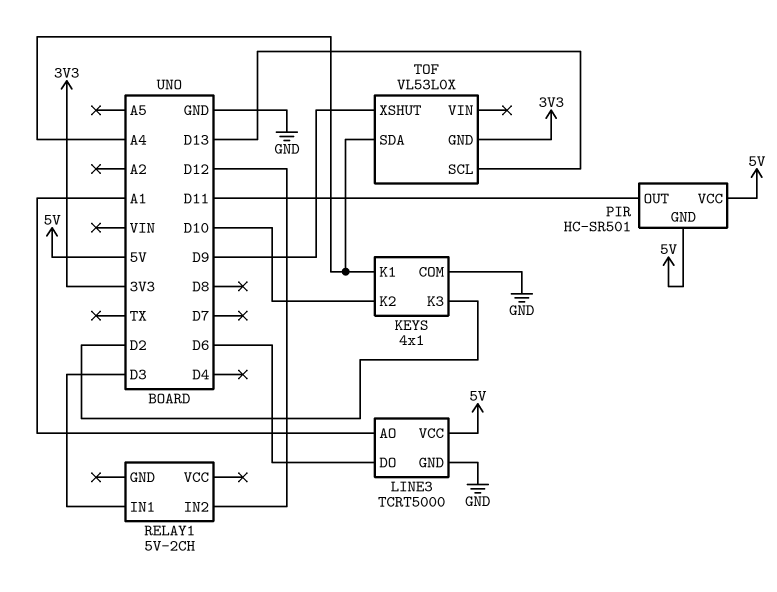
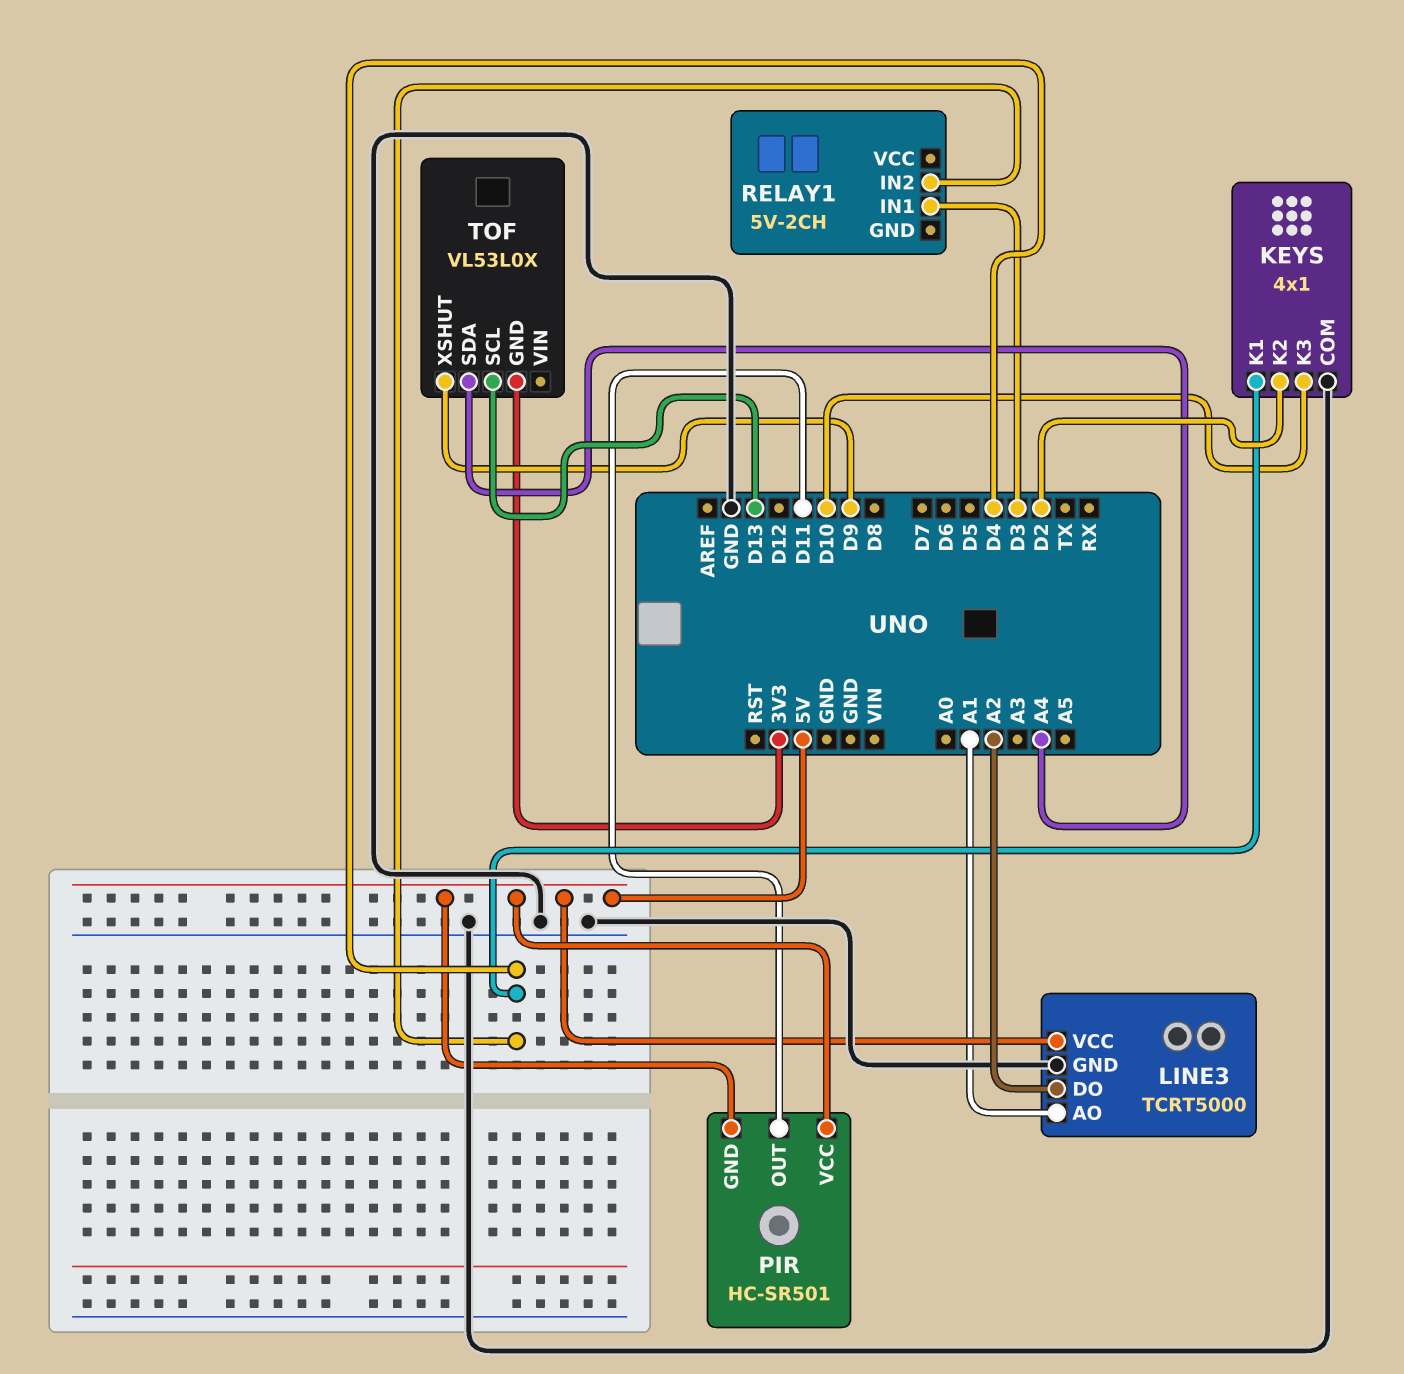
KEYS pin K1: A4 -> D4
KEYS pin K2: D10 -> D2
KEYS pin K3: D2 -> D10
LINE3 pin DO: D6 -> A2
RELAY1 pin IN2: D12 -> D4

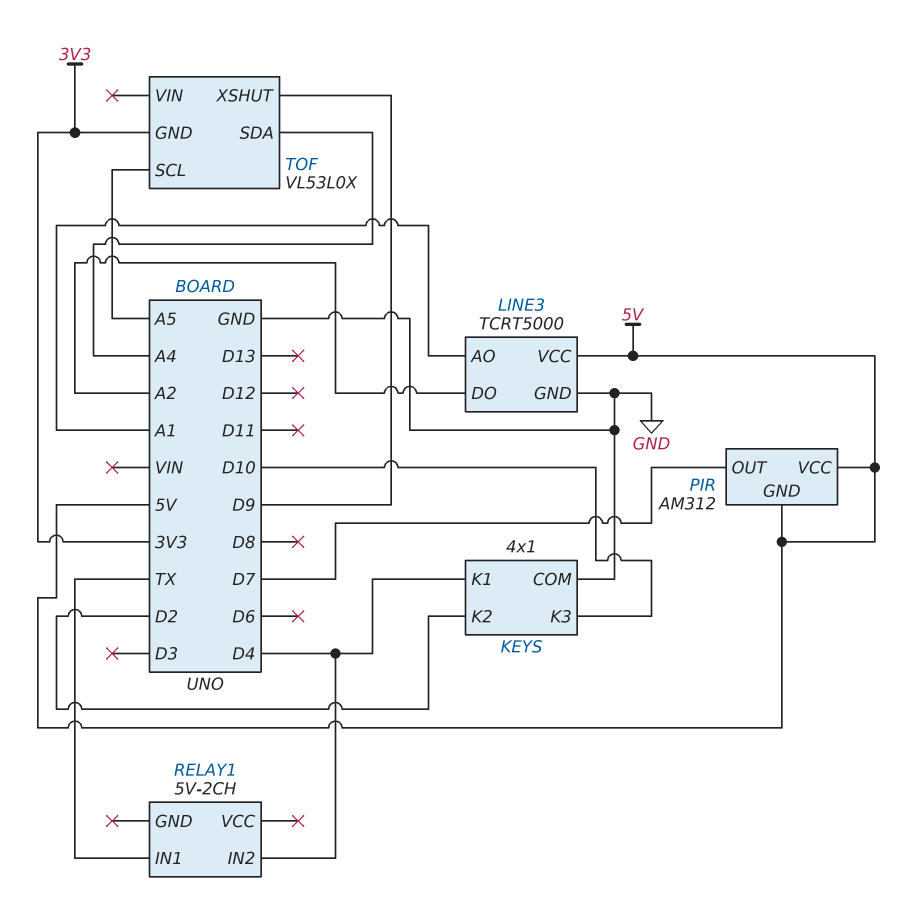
PIR: HC-SR501 -> AM312
PIR pin OUT: D11 -> D7
RELAY1 pin IN1: D3 -> TX
TOF pin SCL: D13 -> A5

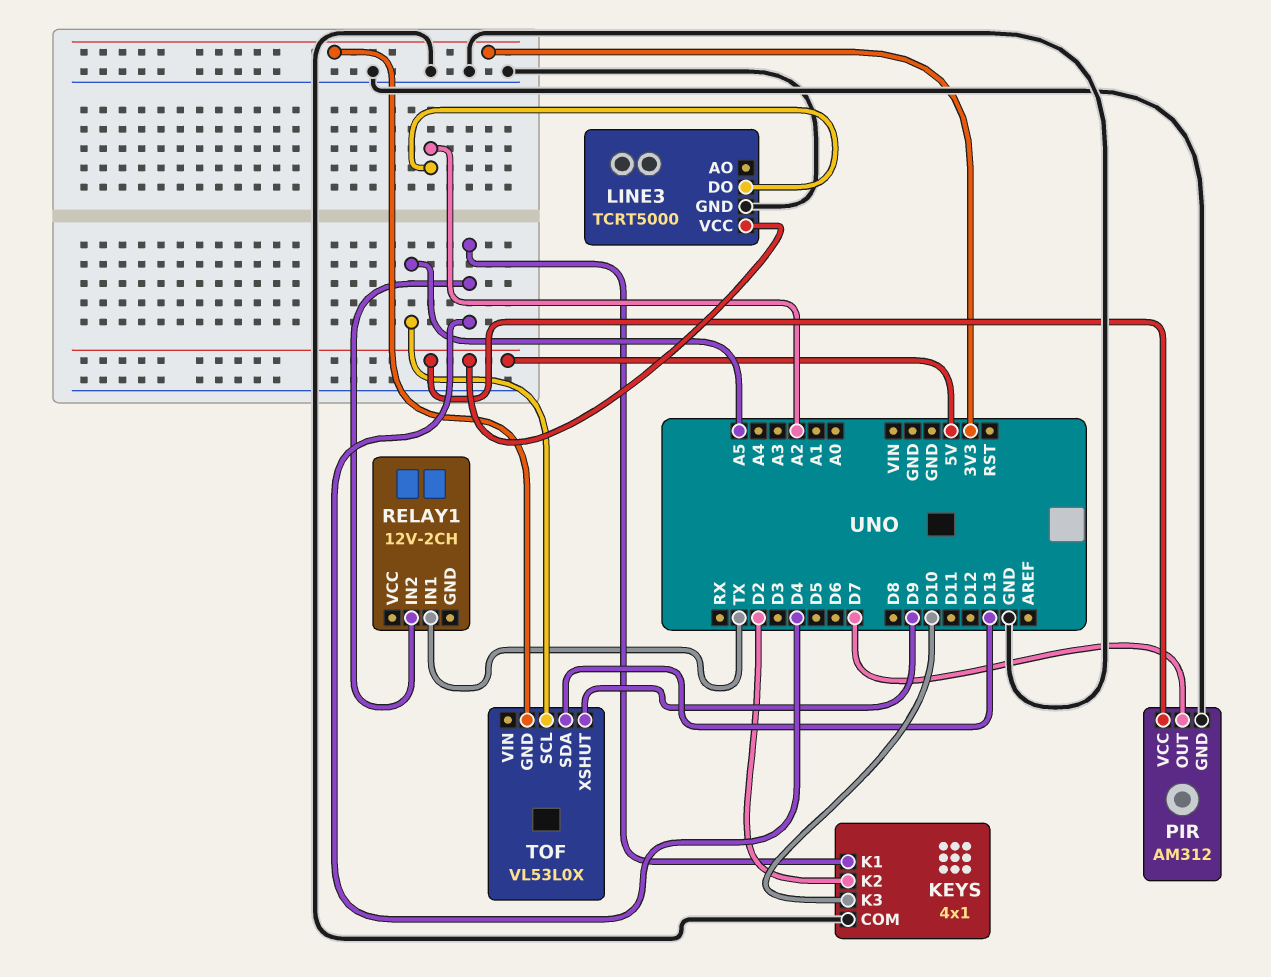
LINE3 pin AO: A1 -> none
PIR pin GND: 5V -> GND
RELAY1: 5V-2CH -> 12V-2CH
TOF pin SDA: A4 -> D13

